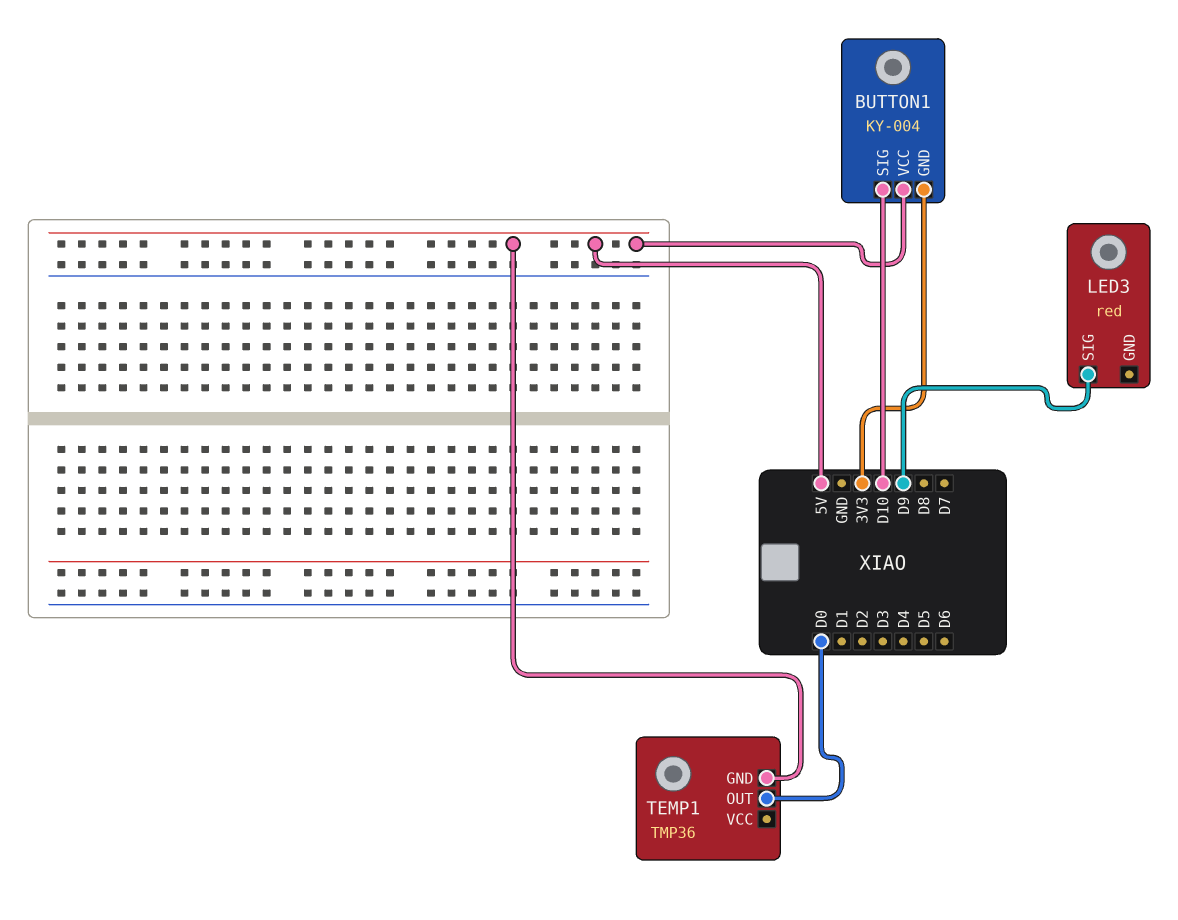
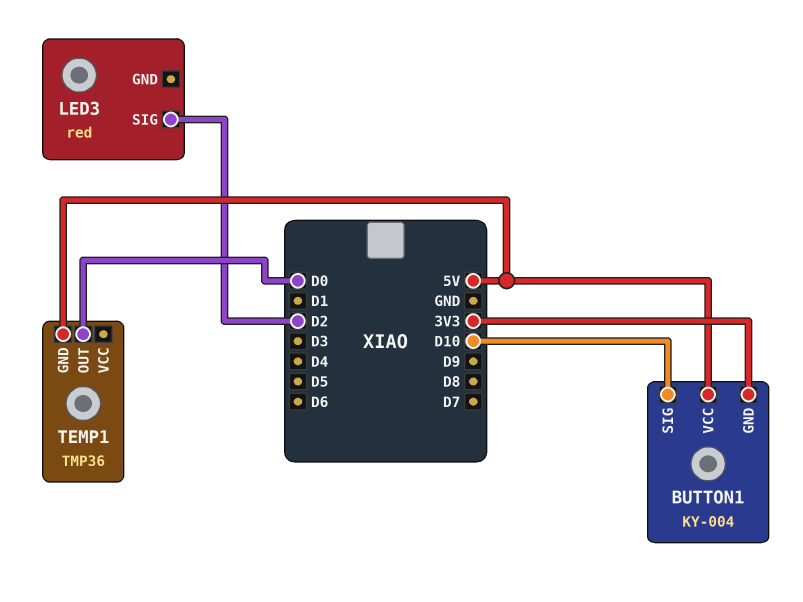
LED3 pin SIG: D9 -> D2

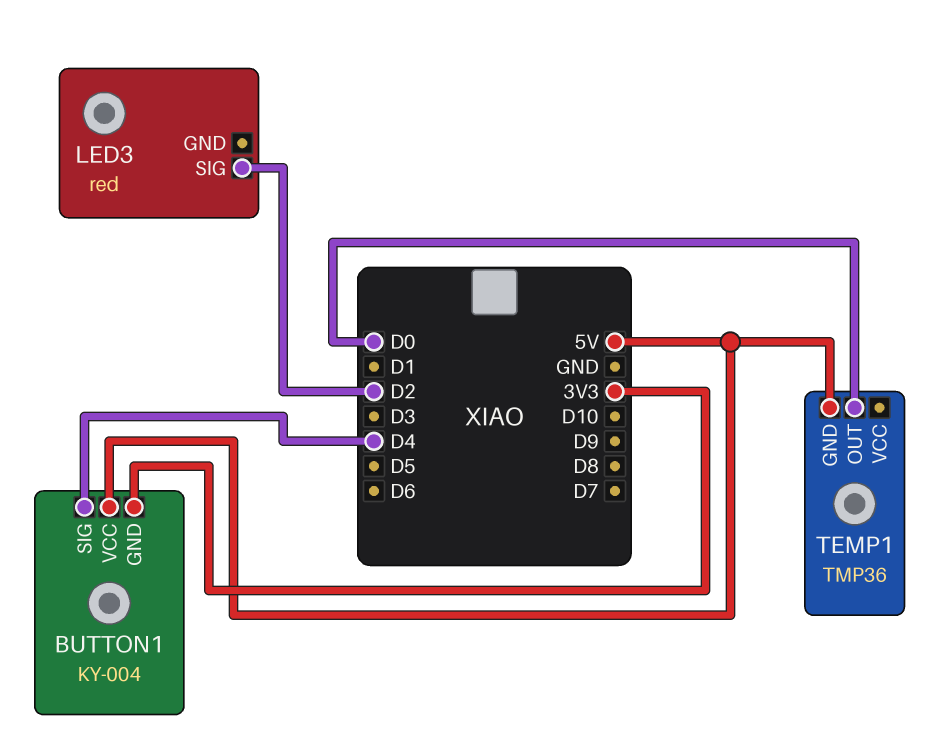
BUTTON1 pin SIG: D10 -> D4

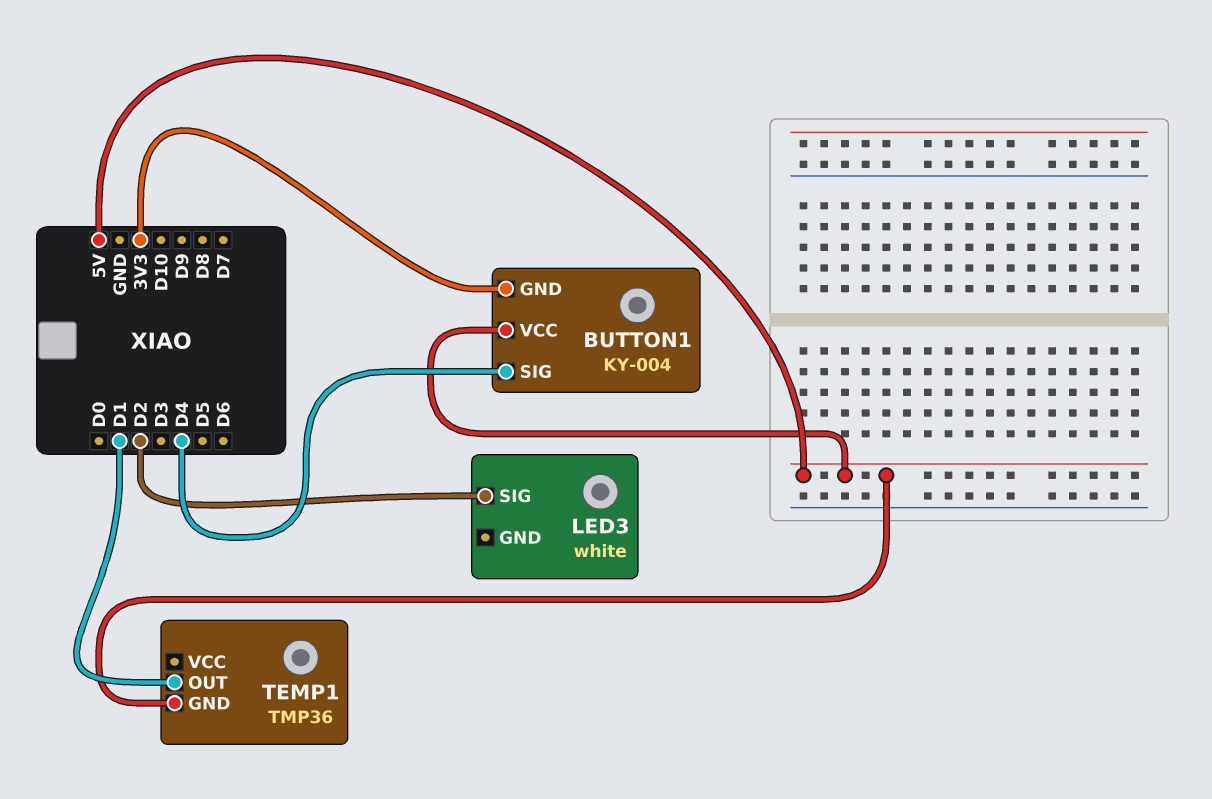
LED3: red -> white
TEMP1 pin OUT: D0 -> D1

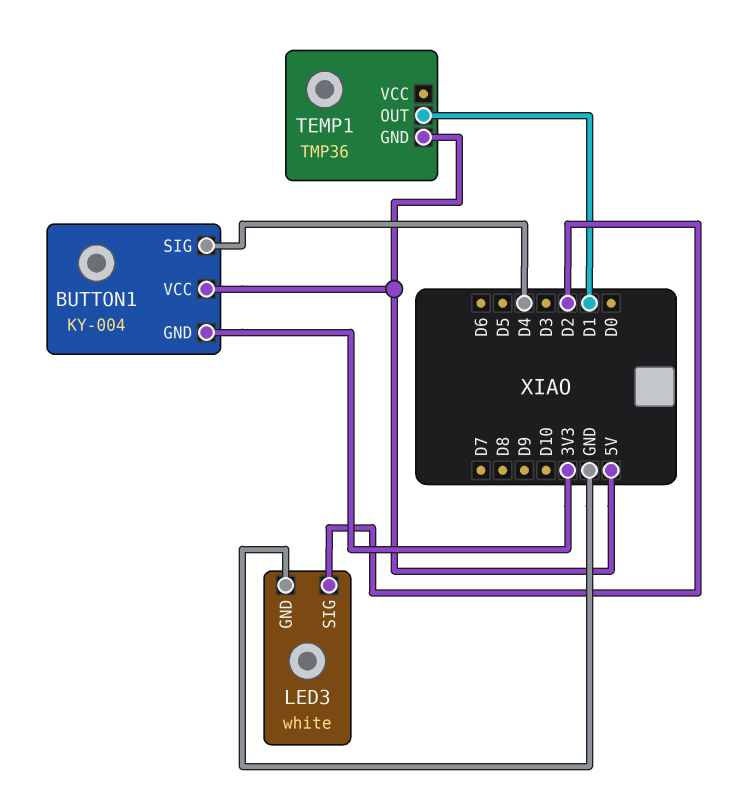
LED3 pin GND: none -> GND

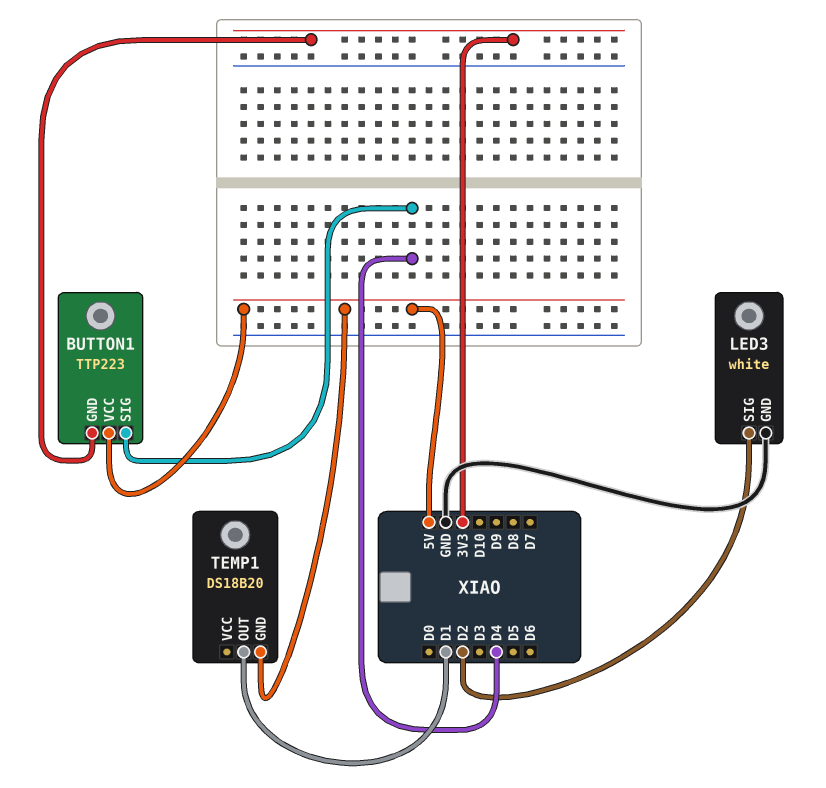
BUTTON1: KY-004 -> TTP223
TEMP1: TMP36 -> DS18B20

